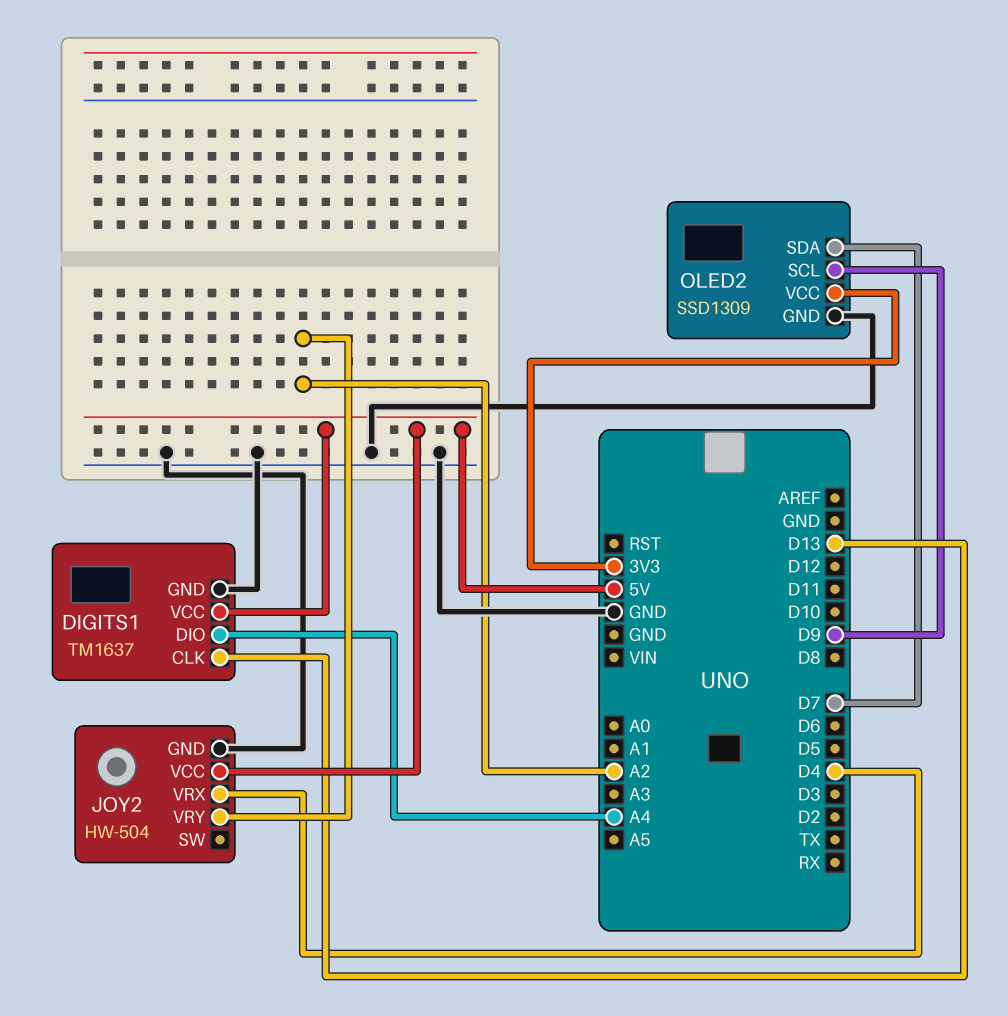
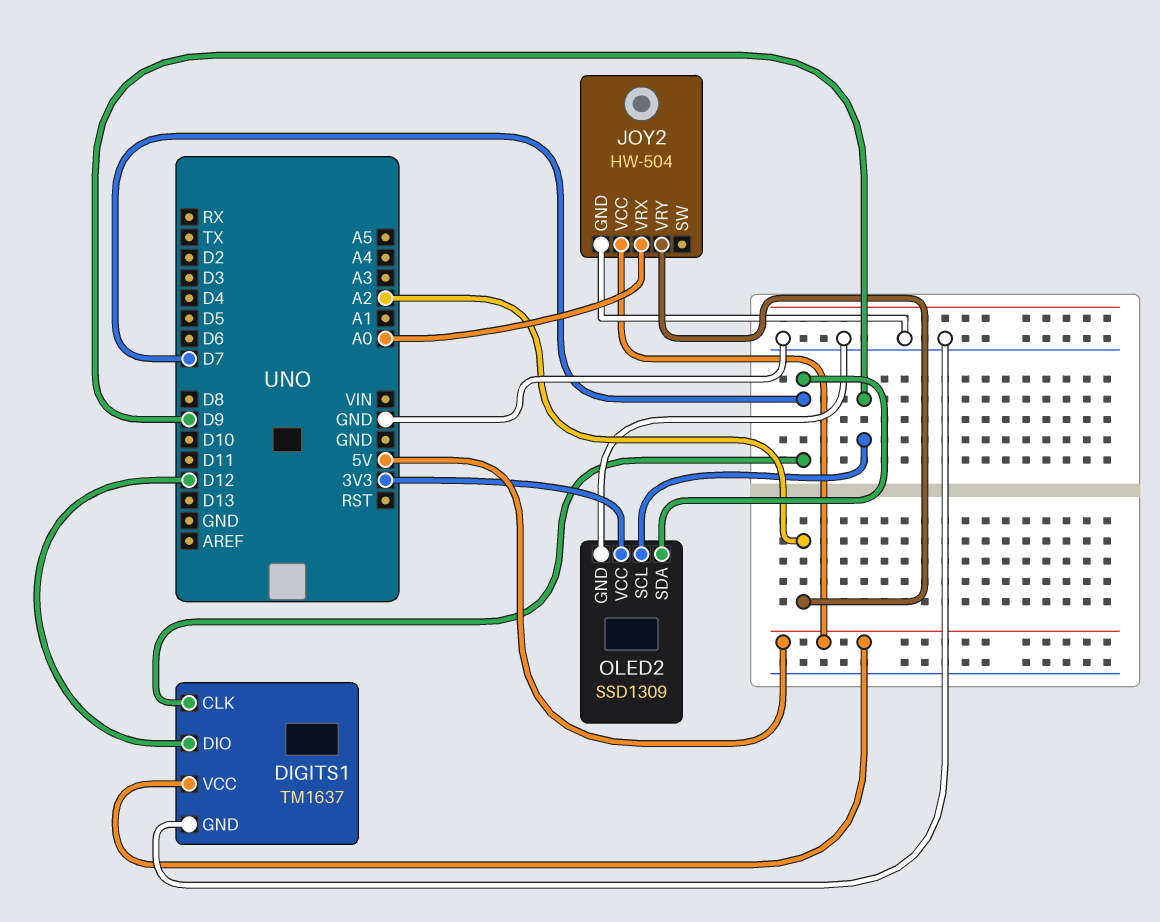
DIGITS1 pin CLK: D13 -> D7
DIGITS1 pin DIO: A4 -> D12
JOY2 pin VRX: D4 -> A0

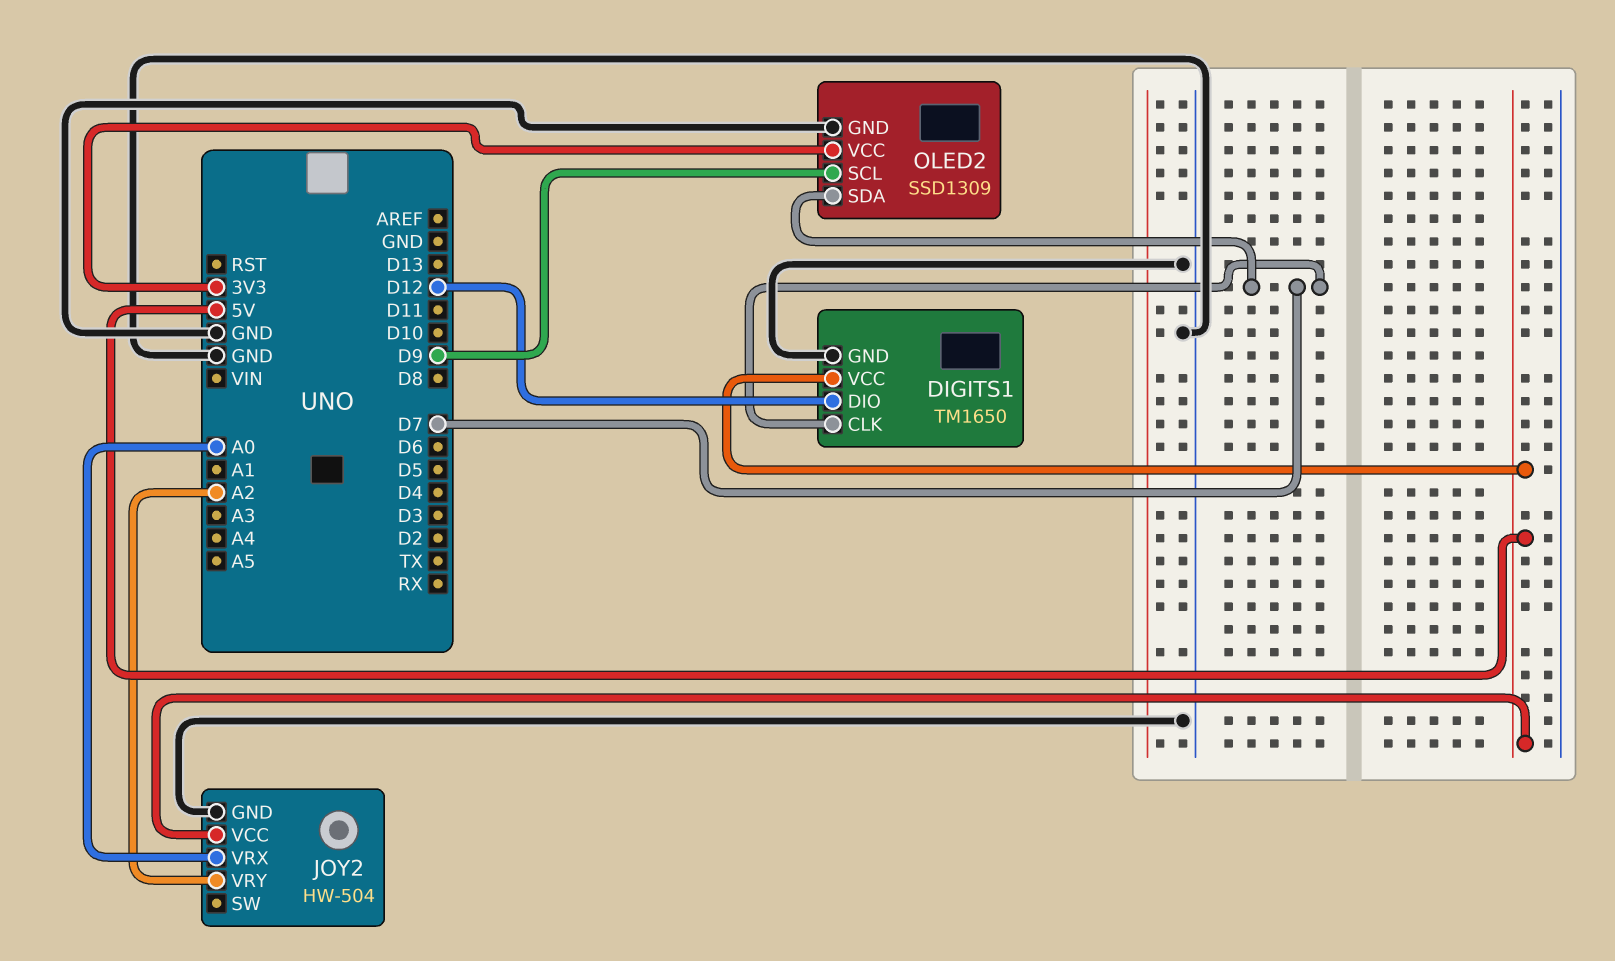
DIGITS1: TM1637 -> TM1650

